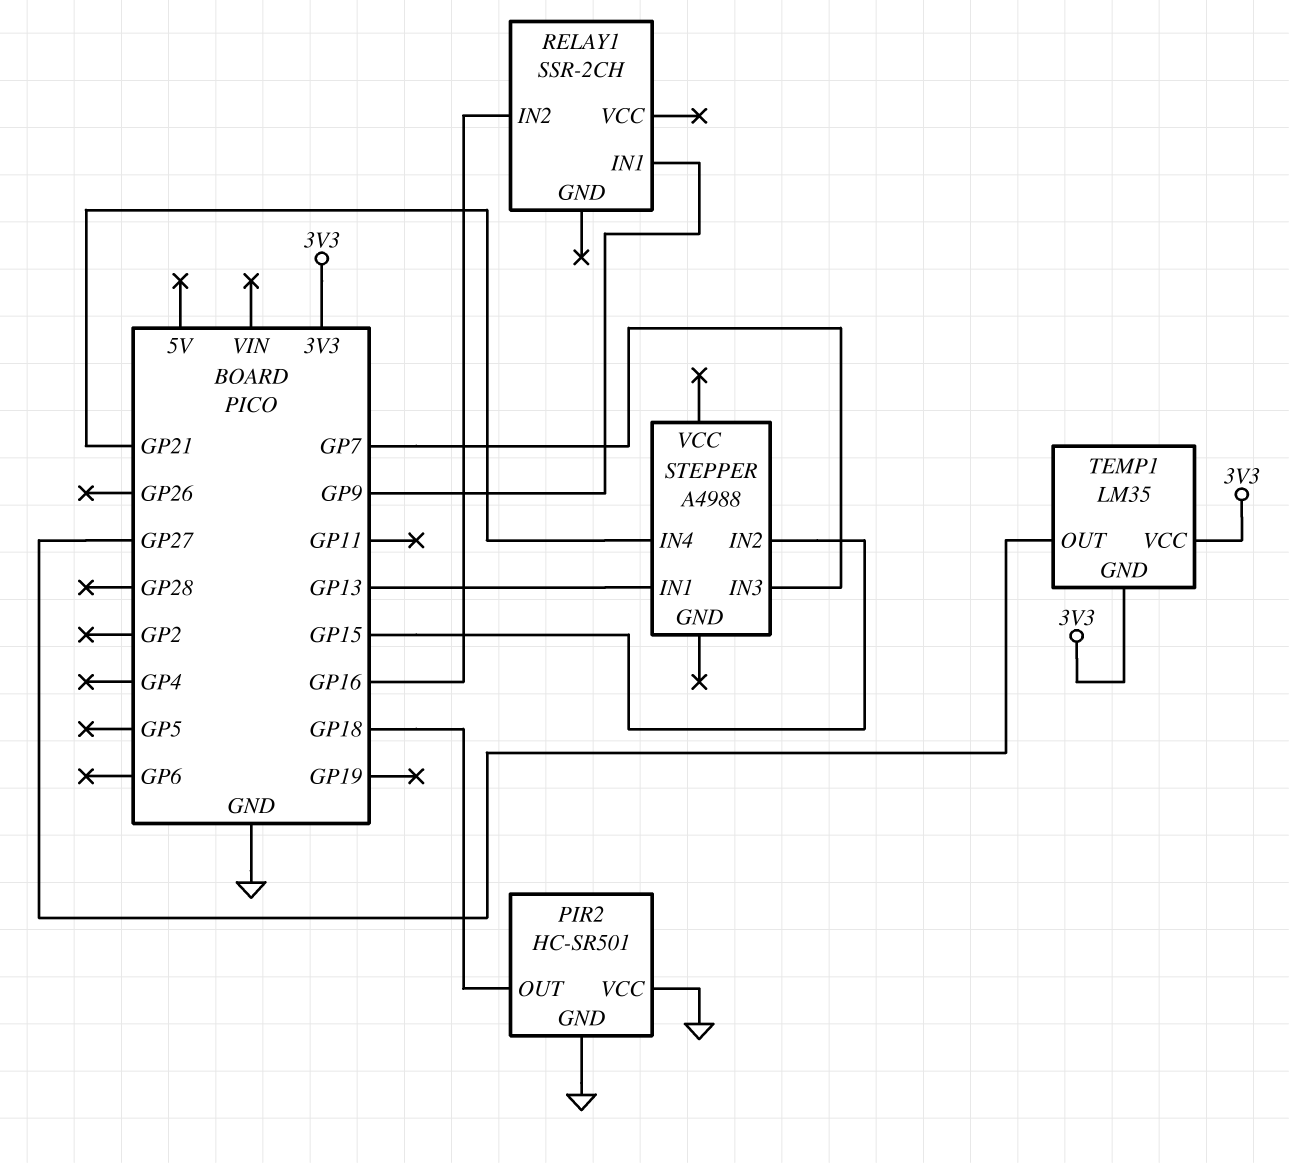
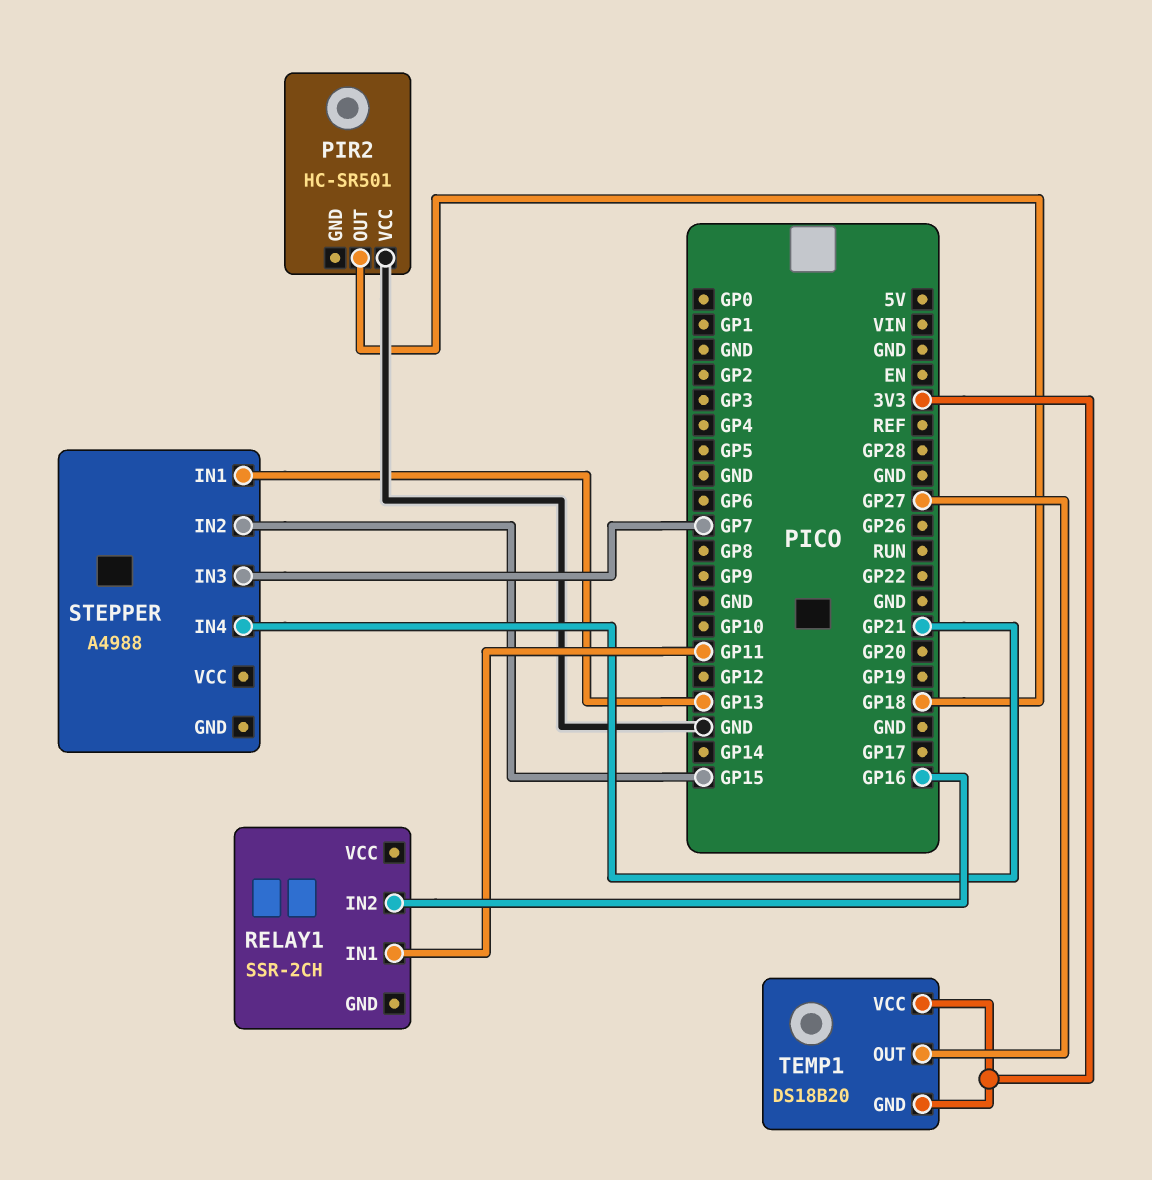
PIR2 pin GND: GND -> none
RELAY1 pin IN1: GP9 -> GP11
TEMP1: LM35 -> DS18B20

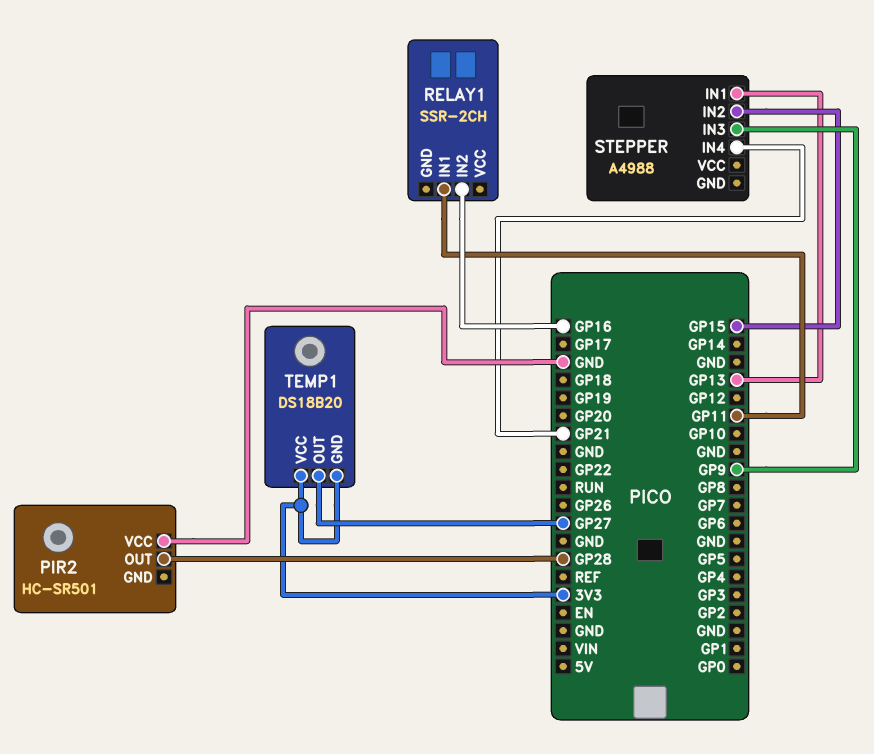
PIR2 pin OUT: GP18 -> GP28
STEPPER pin IN3: GP7 -> GP9

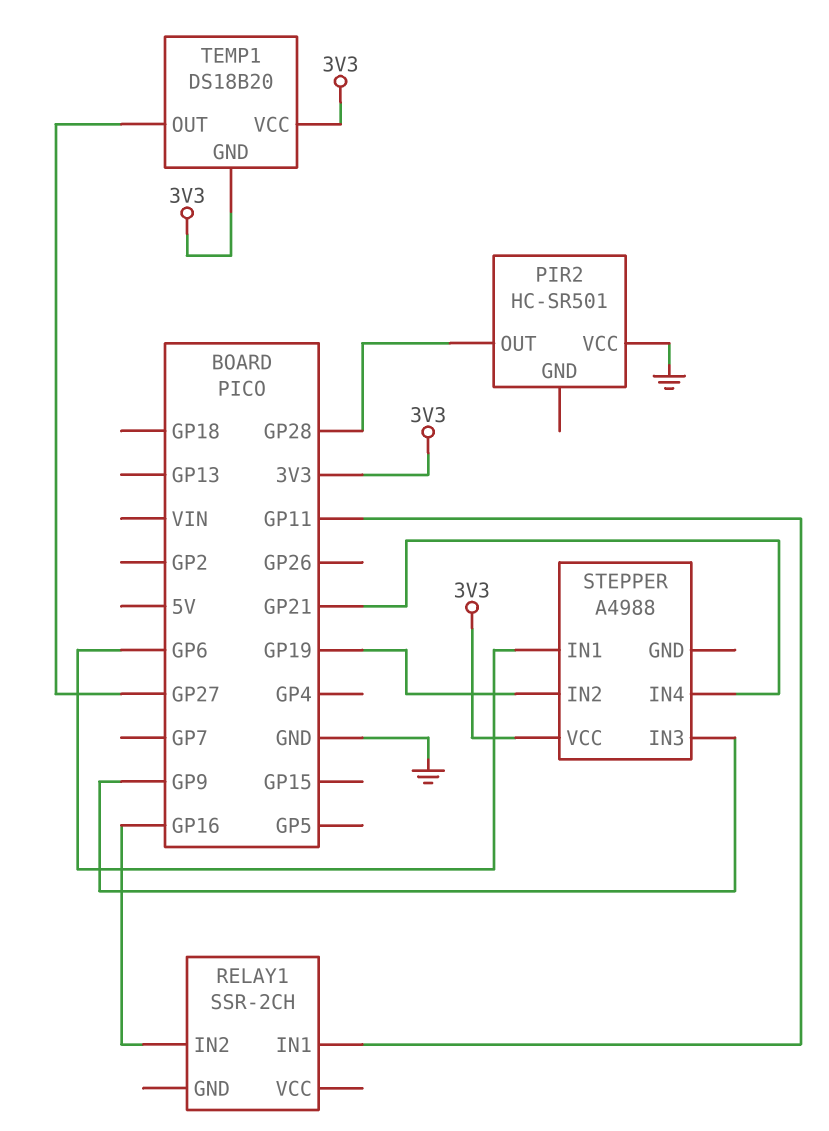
STEPPER pin IN1: GP13 -> GP6
STEPPER pin IN2: GP15 -> GP19
STEPPER pin VCC: none -> 3V3

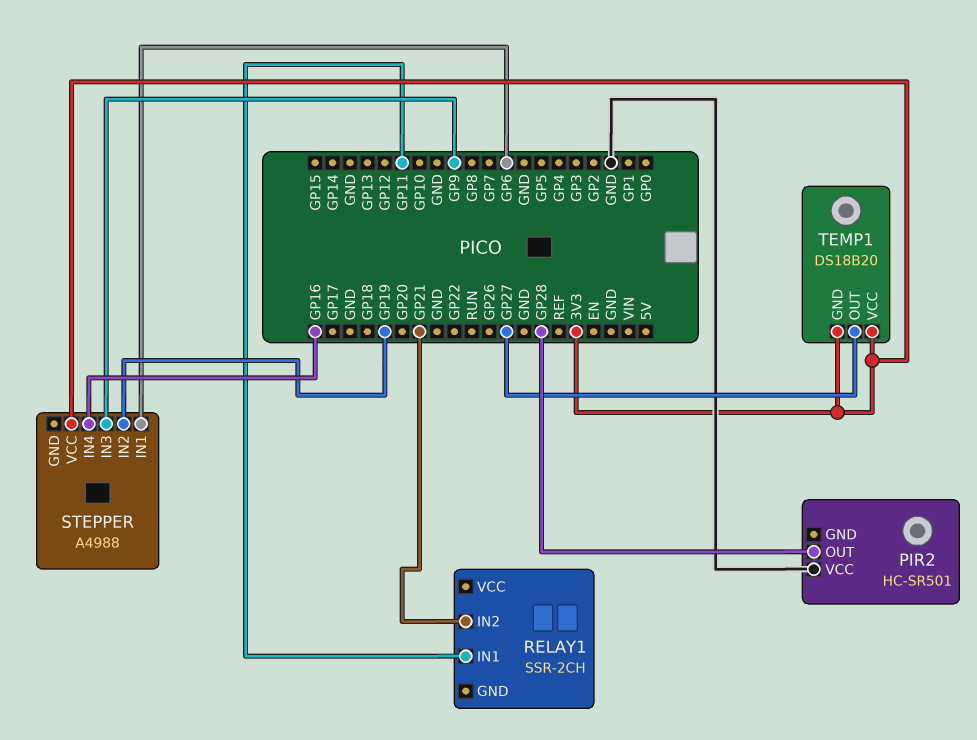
RELAY1 pin IN2: GP16 -> GP21
STEPPER pin IN4: GP21 -> GP16

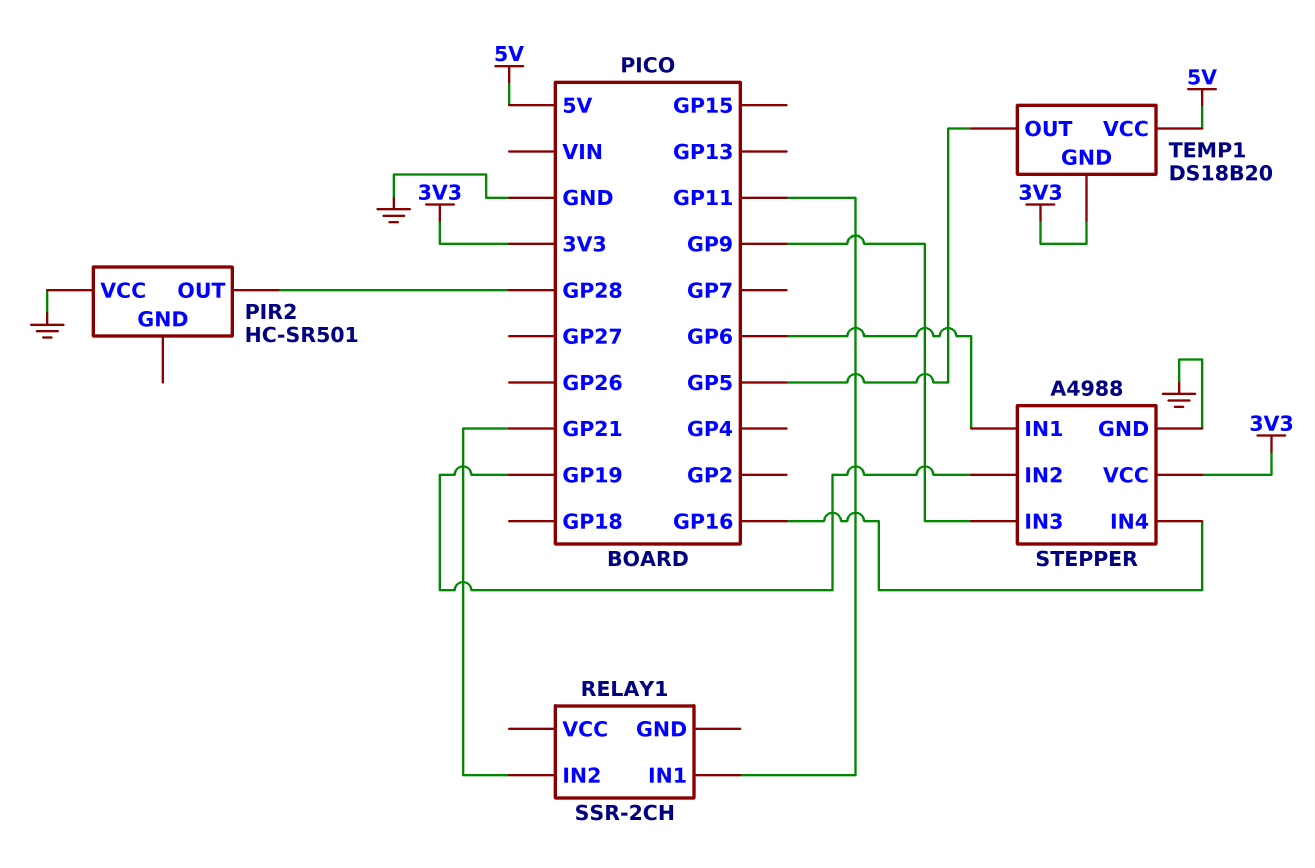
STEPPER pin GND: none -> GND
TEMP1 pin OUT: GP27 -> GP5
TEMP1 pin VCC: 3V3 -> 5V

